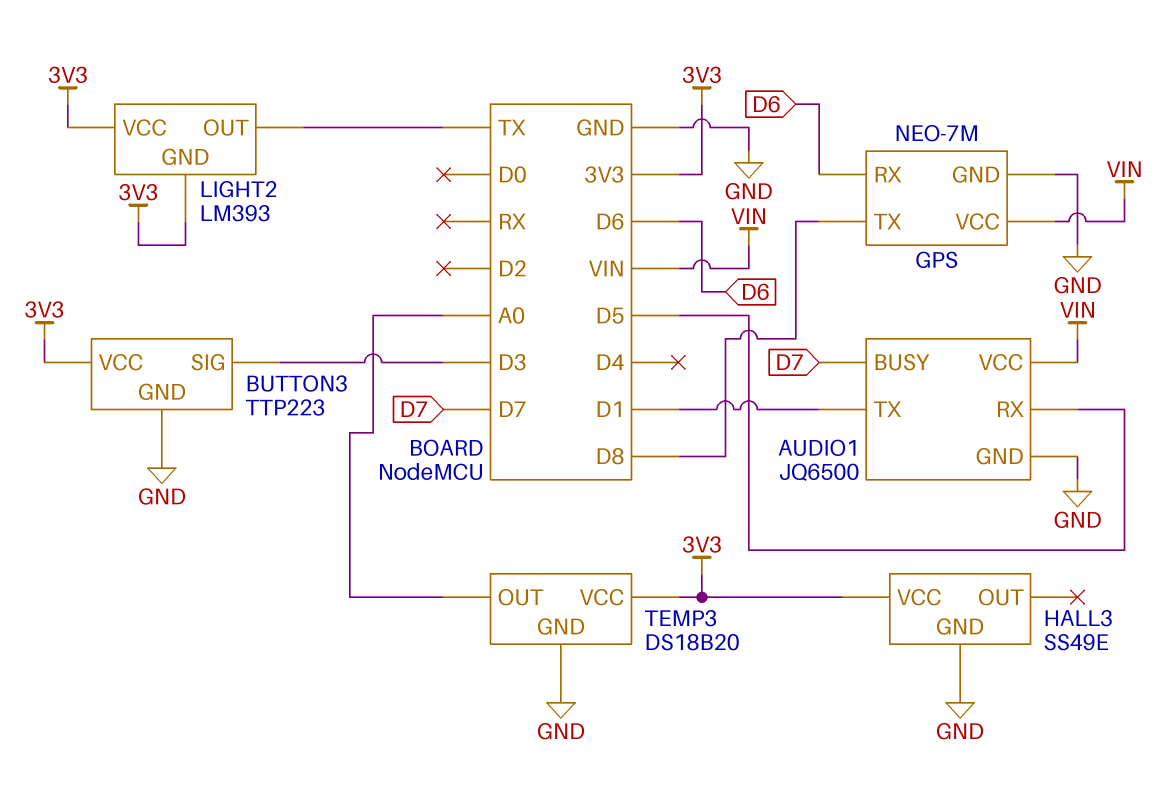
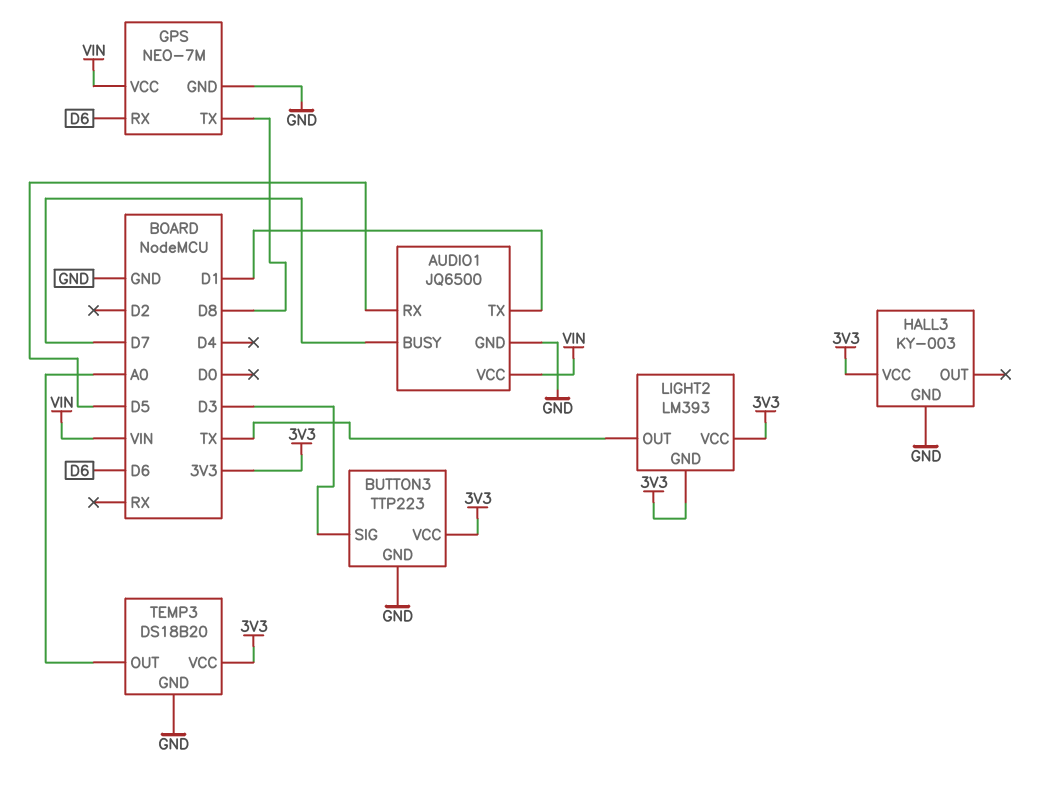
HALL3: SS49E -> KY-003

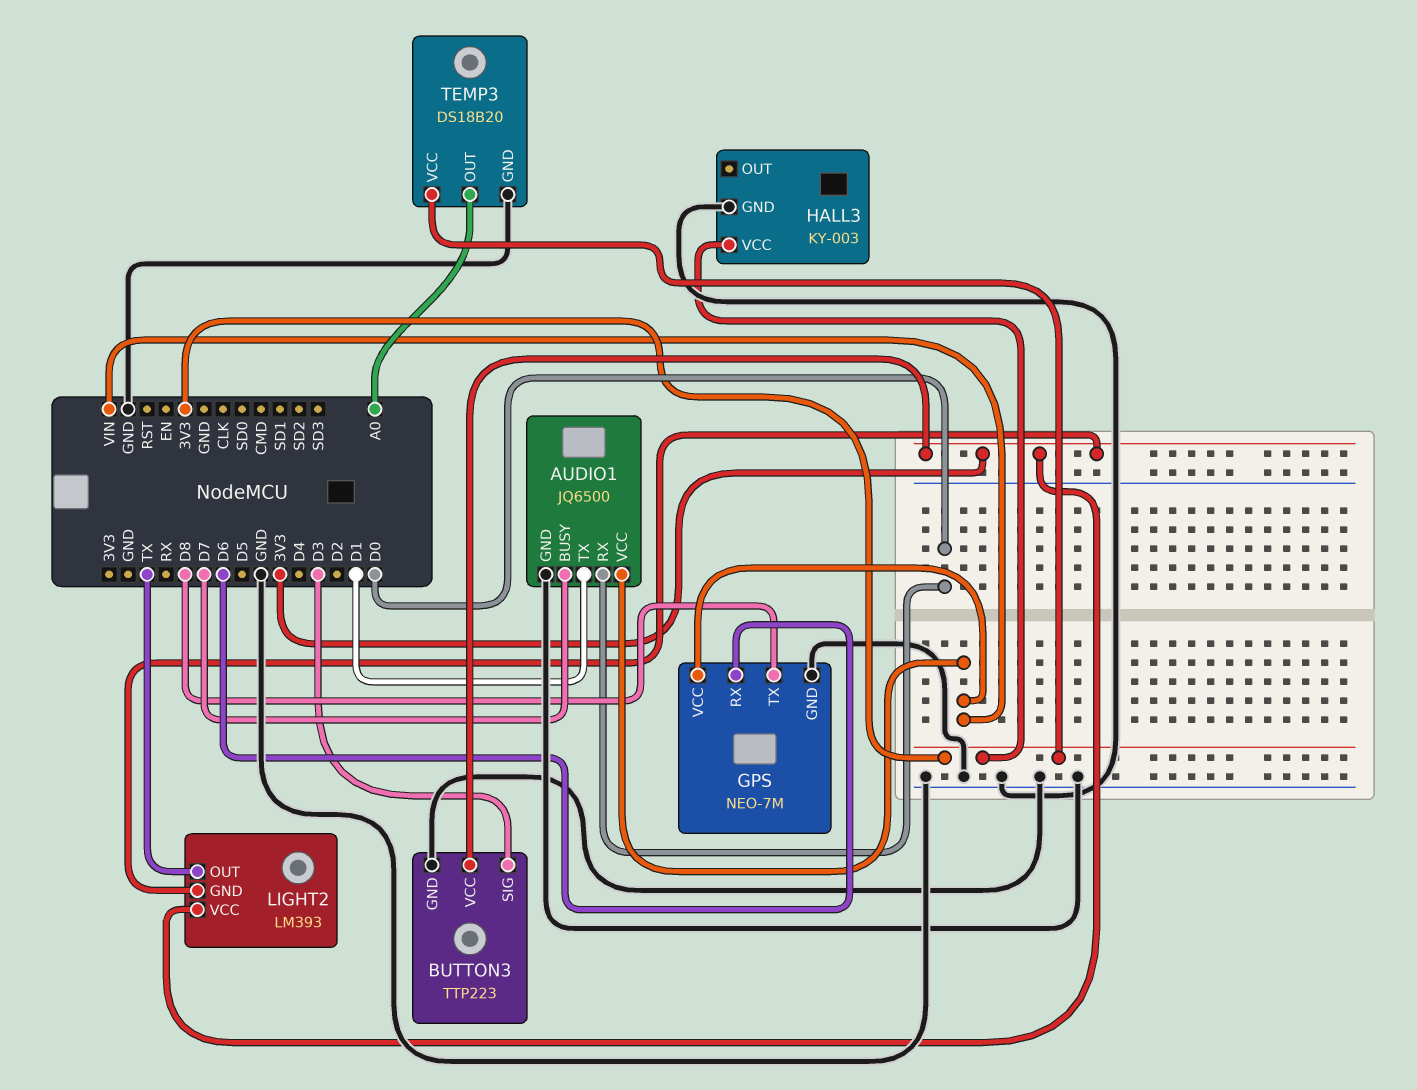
AUDIO1 pin RX: D5 -> D0

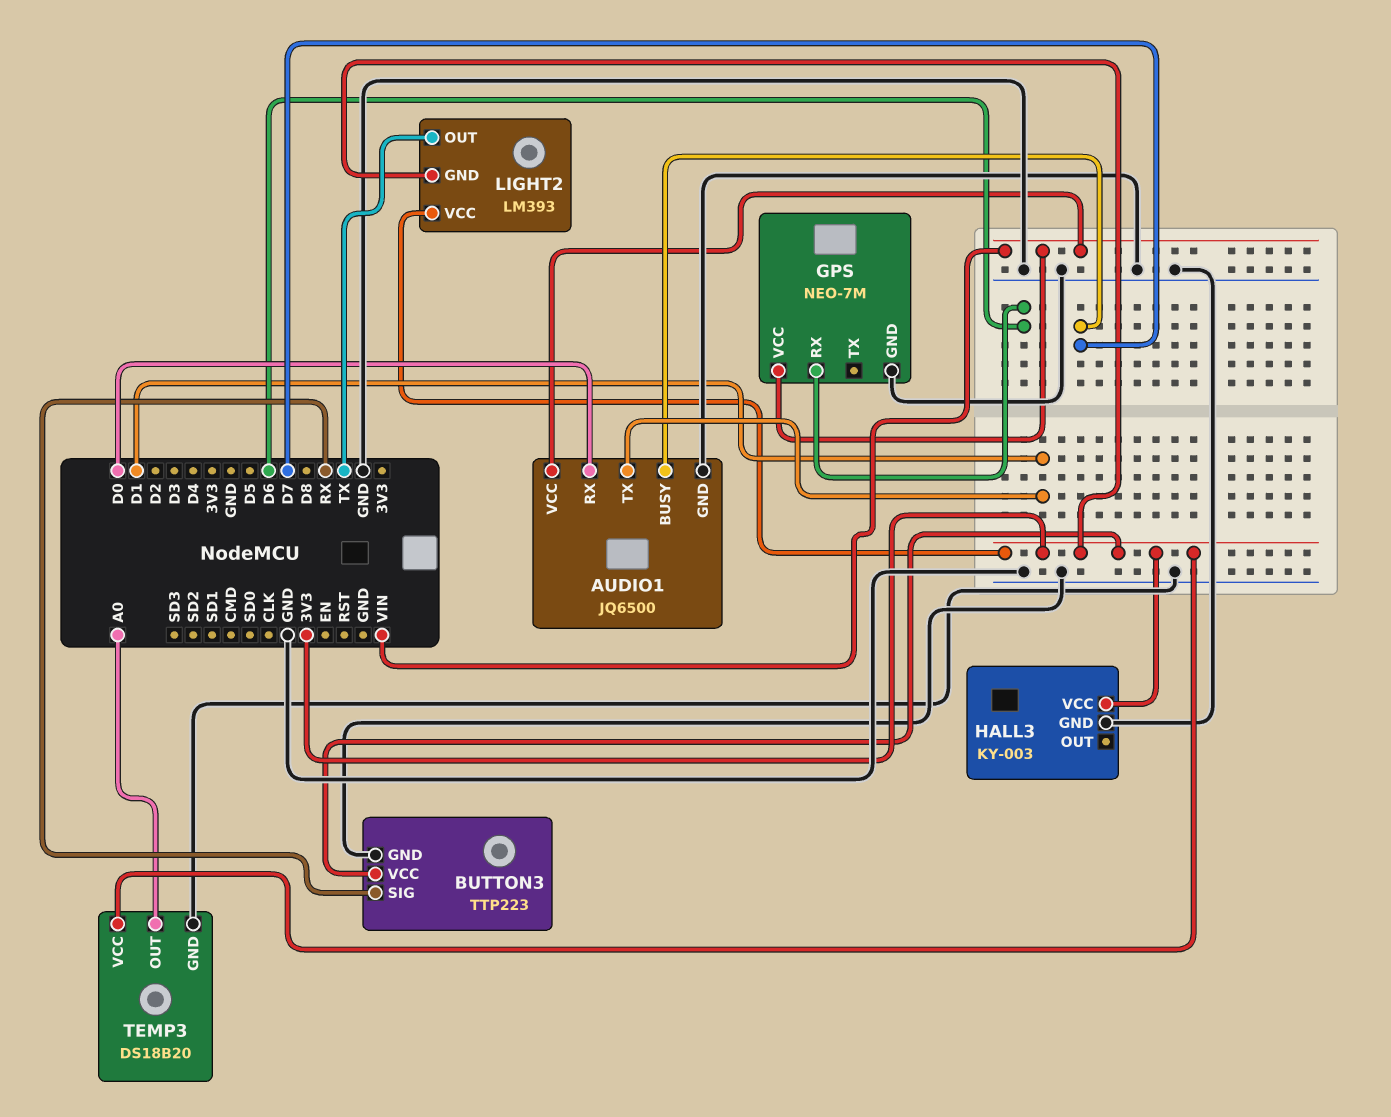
BUTTON3 pin SIG: D3 -> RX
GPS pin TX: D8 -> none

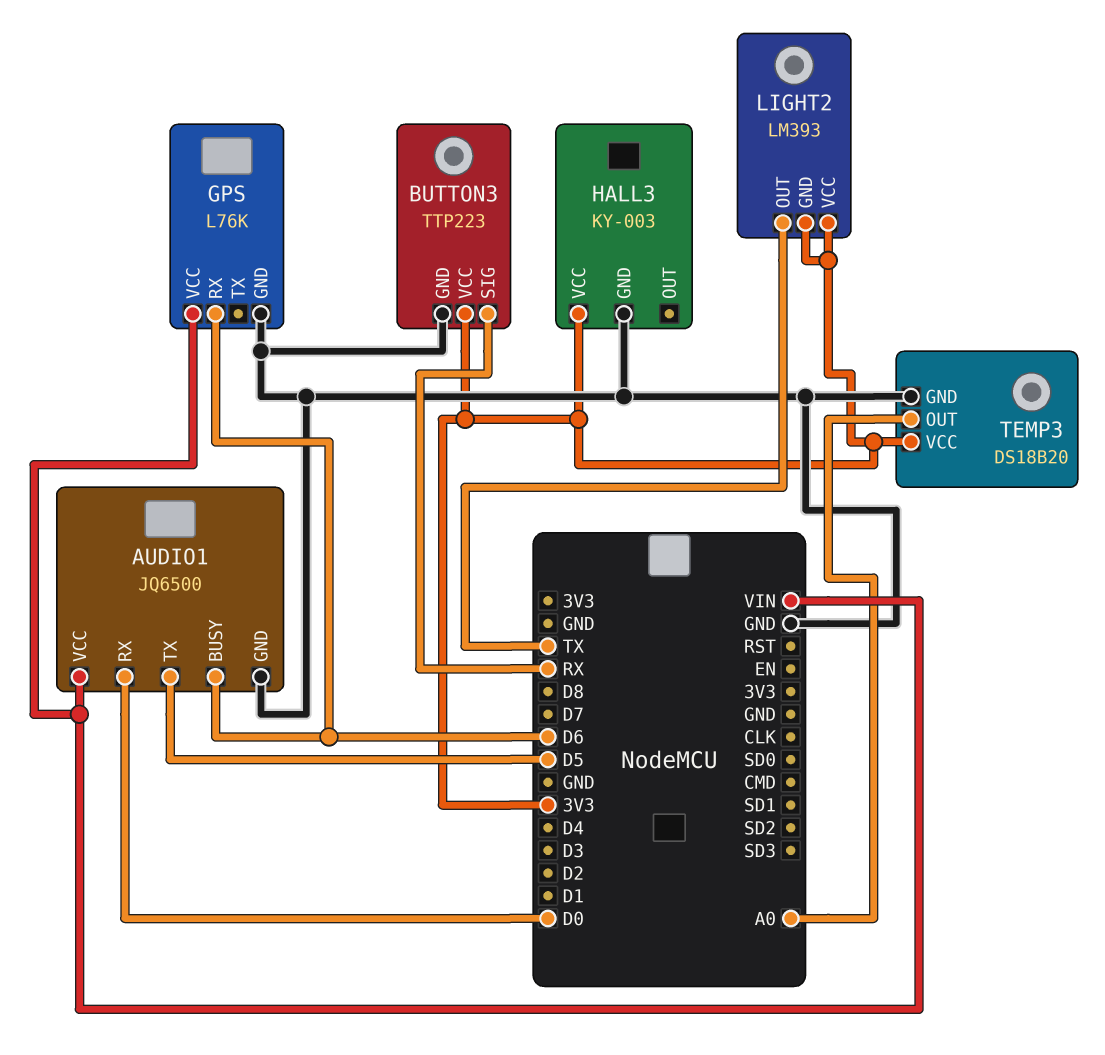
AUDIO1 pin BUSY: D7 -> D6
AUDIO1 pin TX: D1 -> D5
GPS: NEO-7M -> L76K

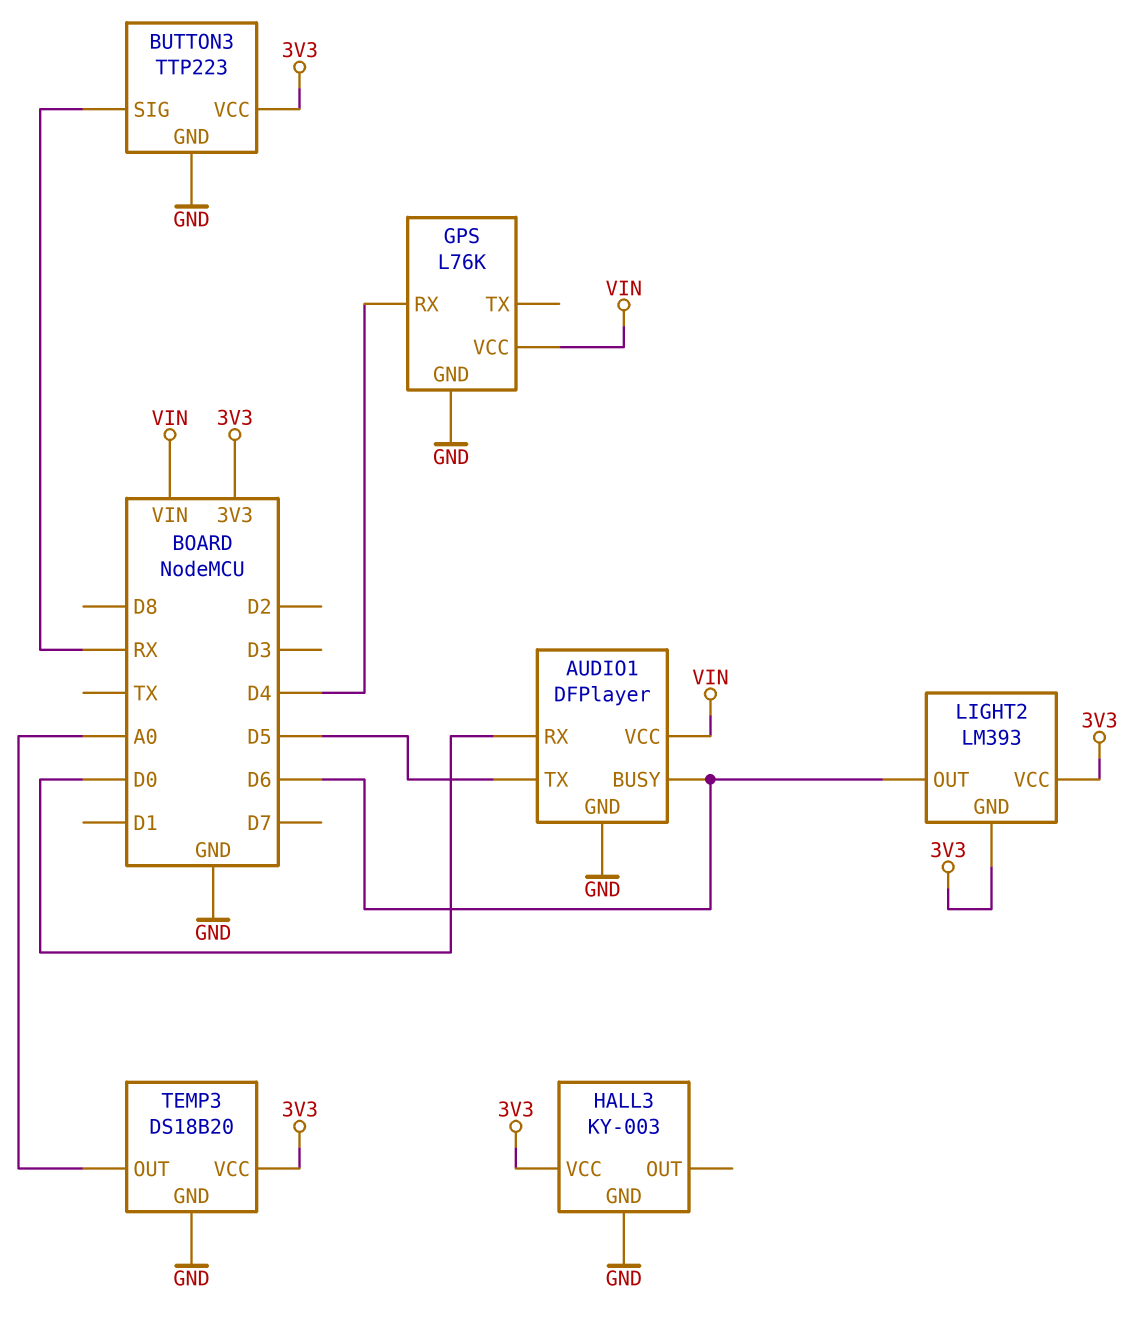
AUDIO1: JQ6500 -> DFPlayer
GPS pin RX: D6 -> D4
LIGHT2 pin OUT: TX -> D6

